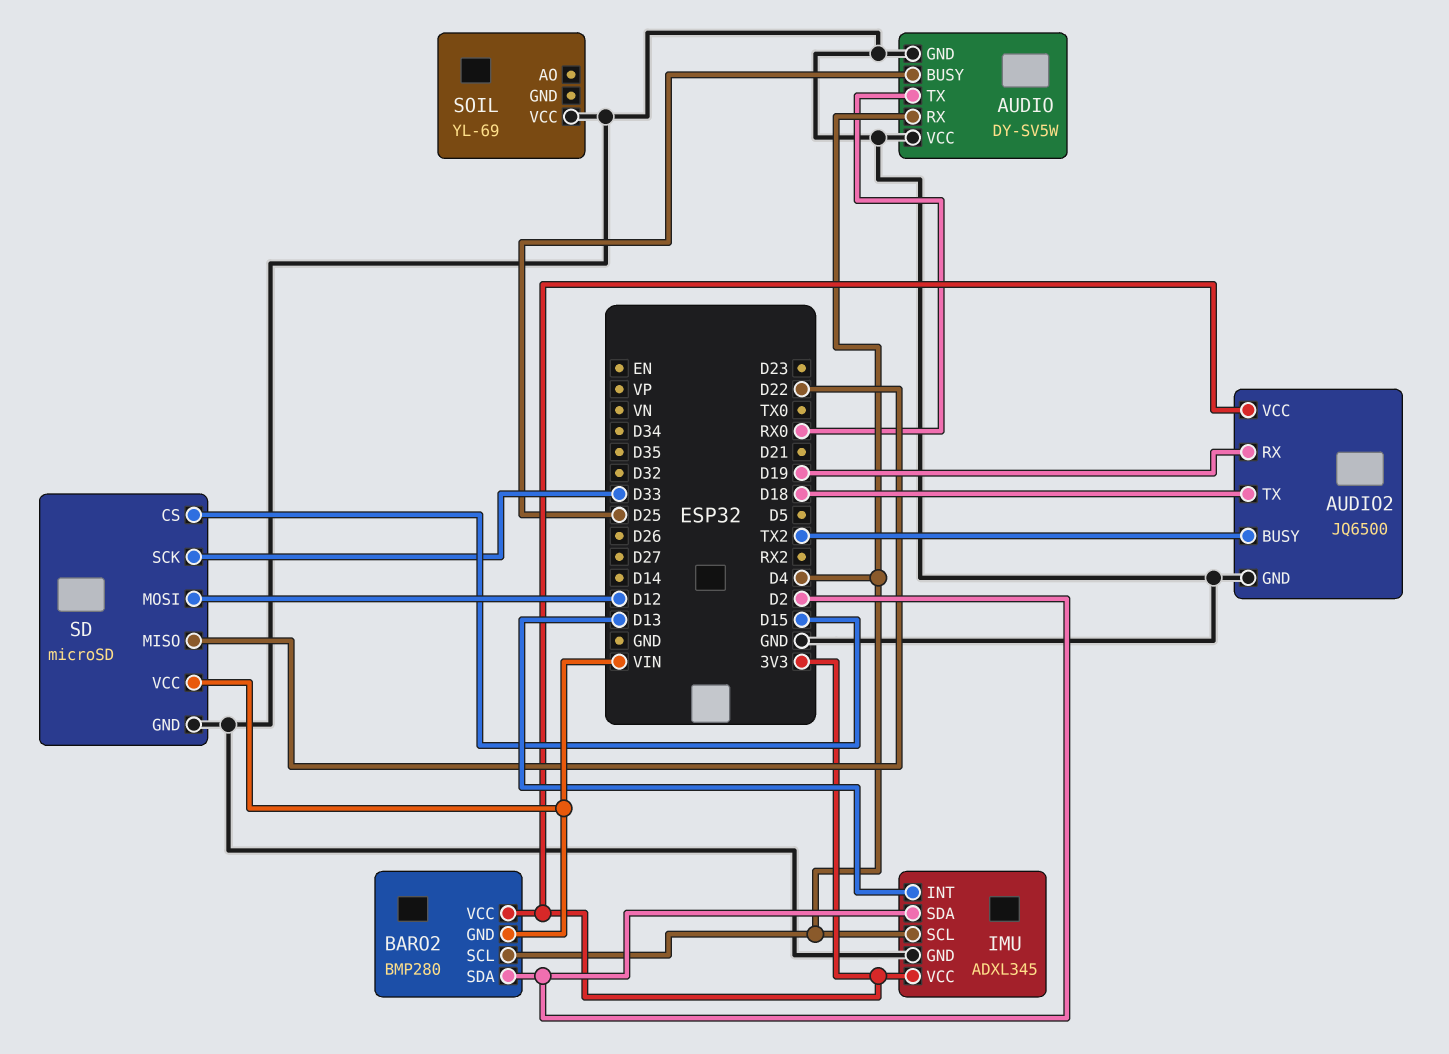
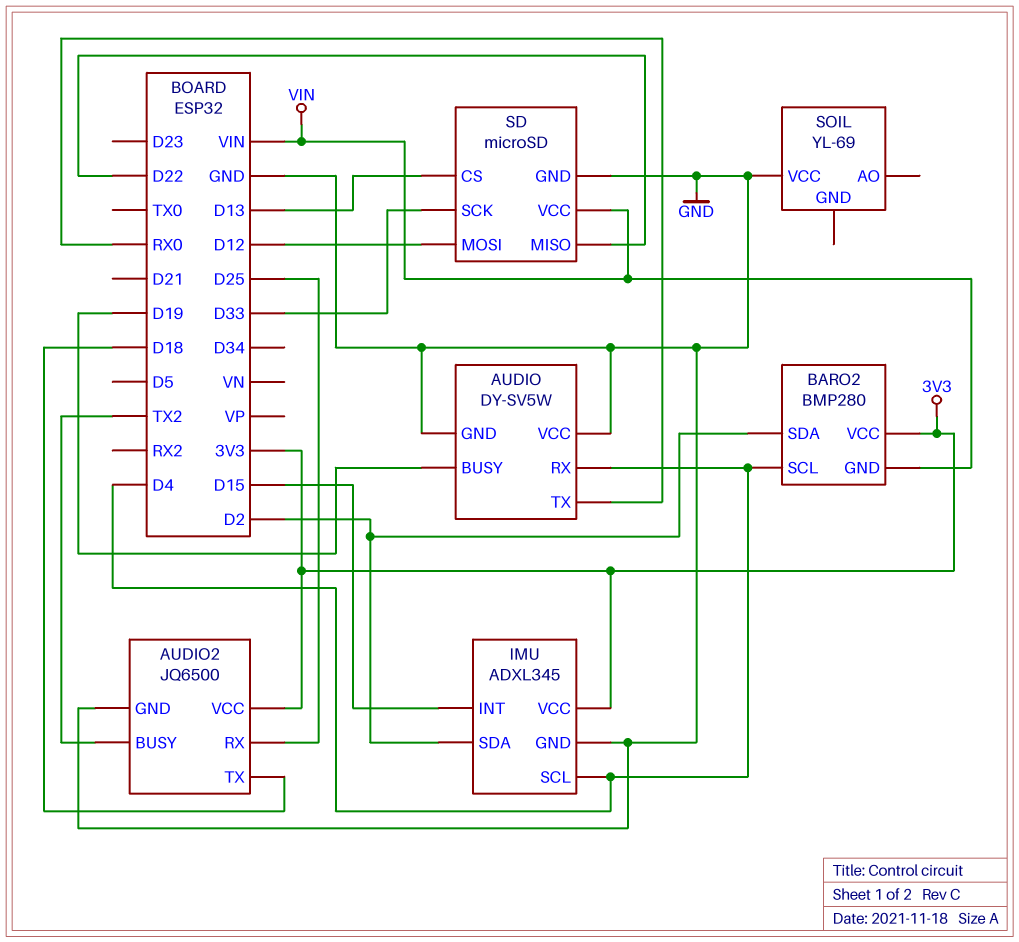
AUDIO pin BUSY: D25 -> D19
AUDIO2 pin RX: D19 -> D25
IMU pin INT: D13 -> D15
SD pin CS: D15 -> D13

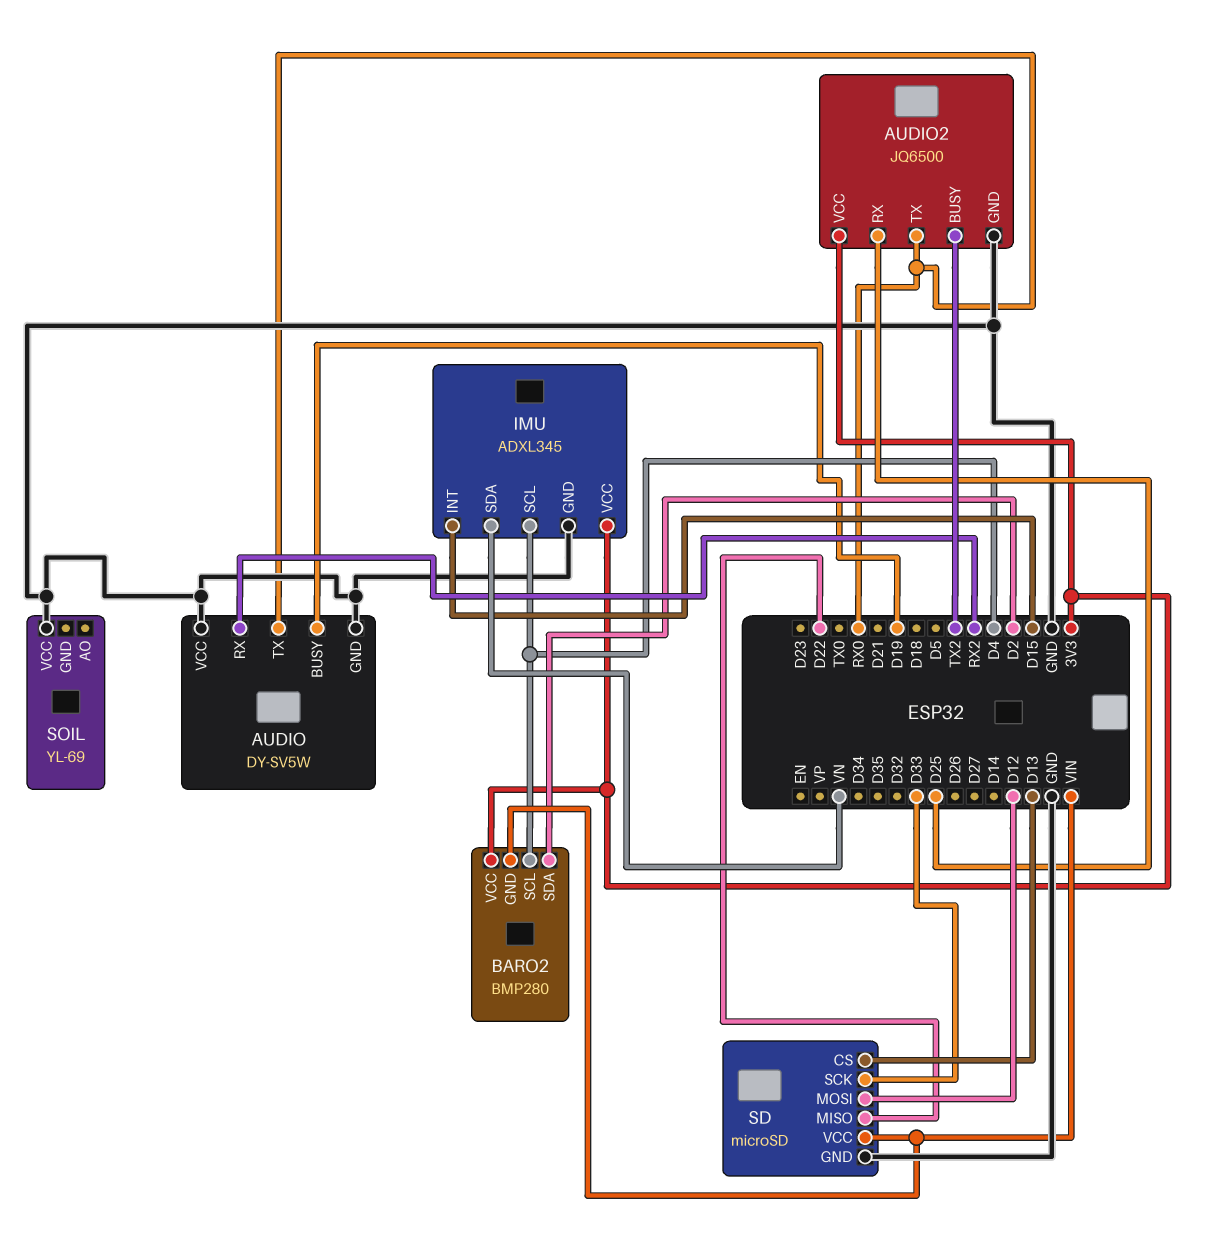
AUDIO pin RX: D4 -> RX2
AUDIO2 pin TX: D18 -> RX0
IMU pin SDA: D2 -> VN

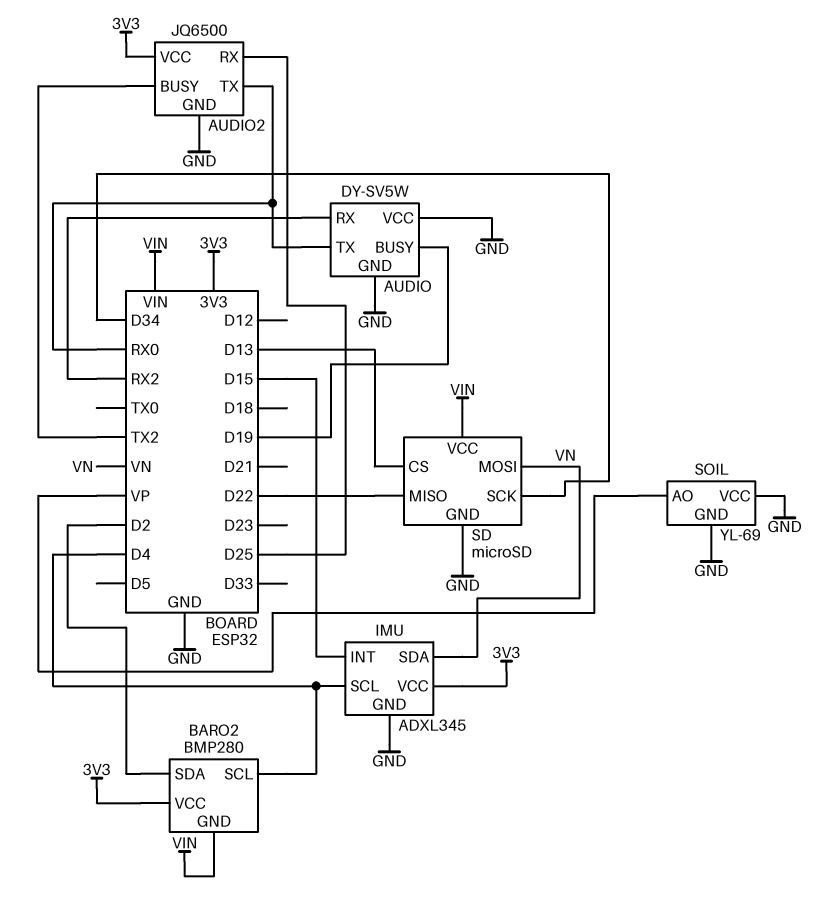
SD pin MOSI: D12 -> VN
SD pin SCK: D33 -> D34
SOIL pin AO: none -> VP
SOIL pin GND: none -> GND

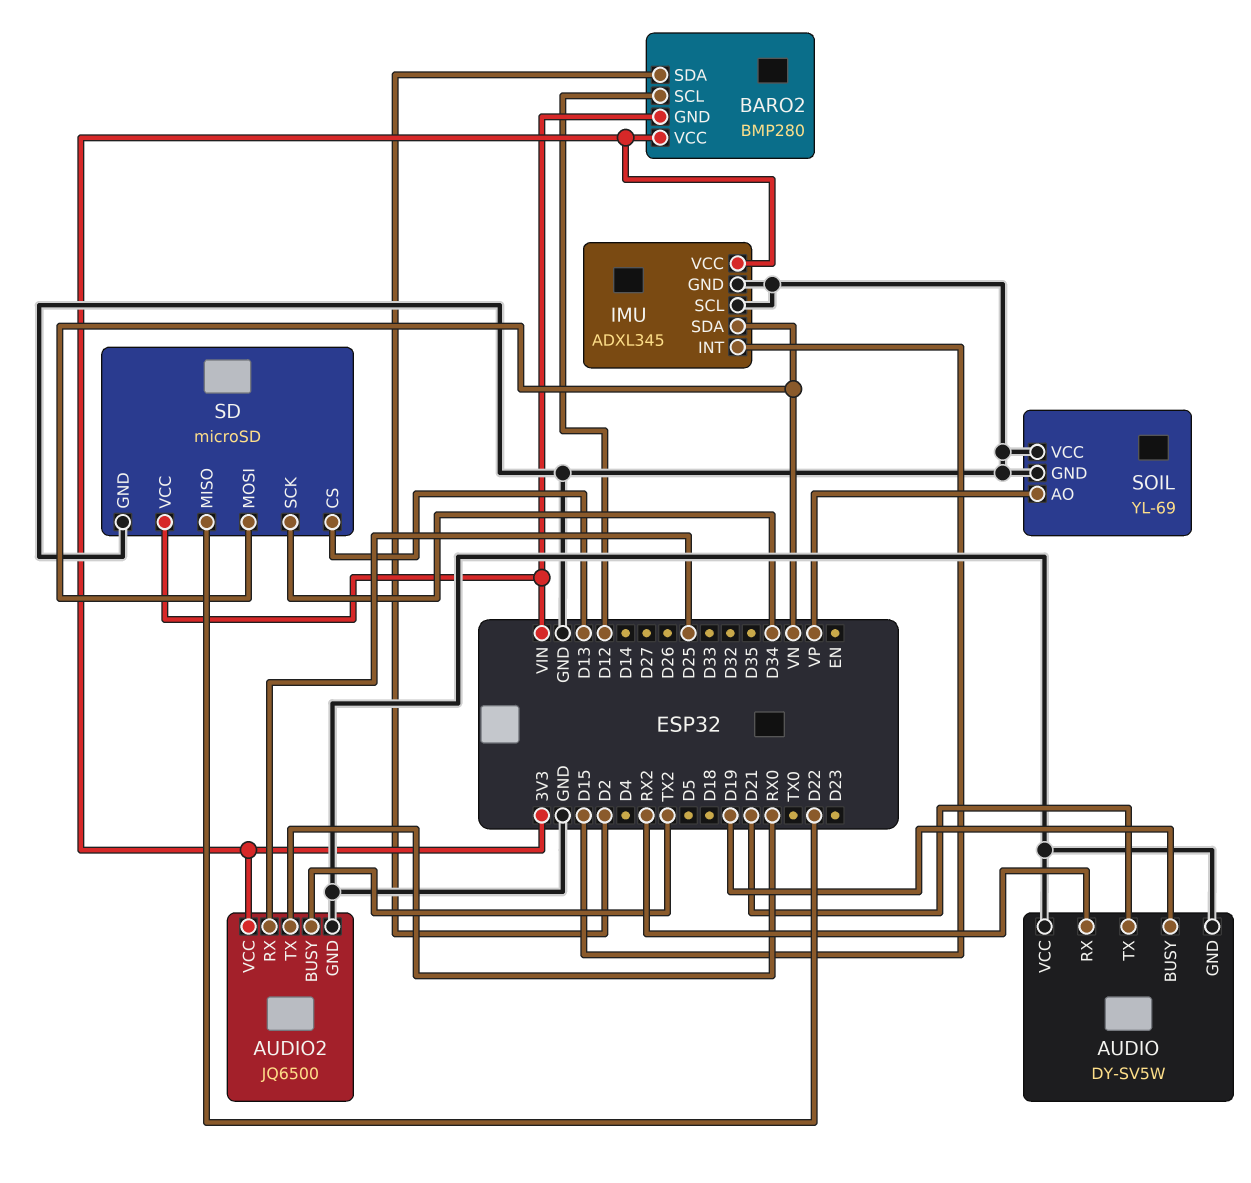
AUDIO pin TX: RX0 -> D21
BARO2 pin SCL: D4 -> D12
IMU pin SCL: D4 -> GND

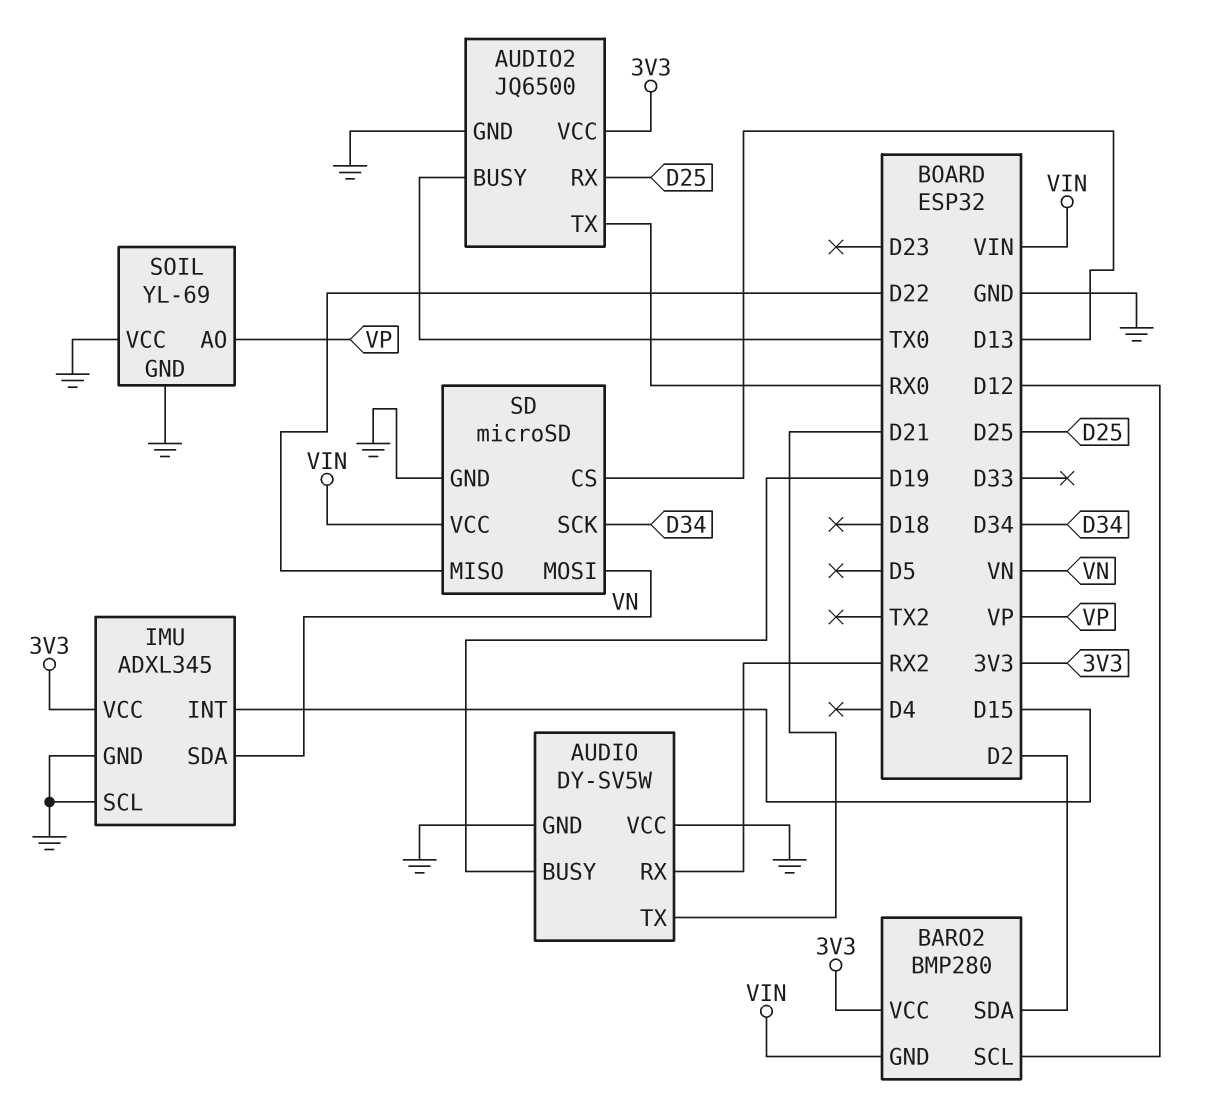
AUDIO2 pin BUSY: TX2 -> TX0

